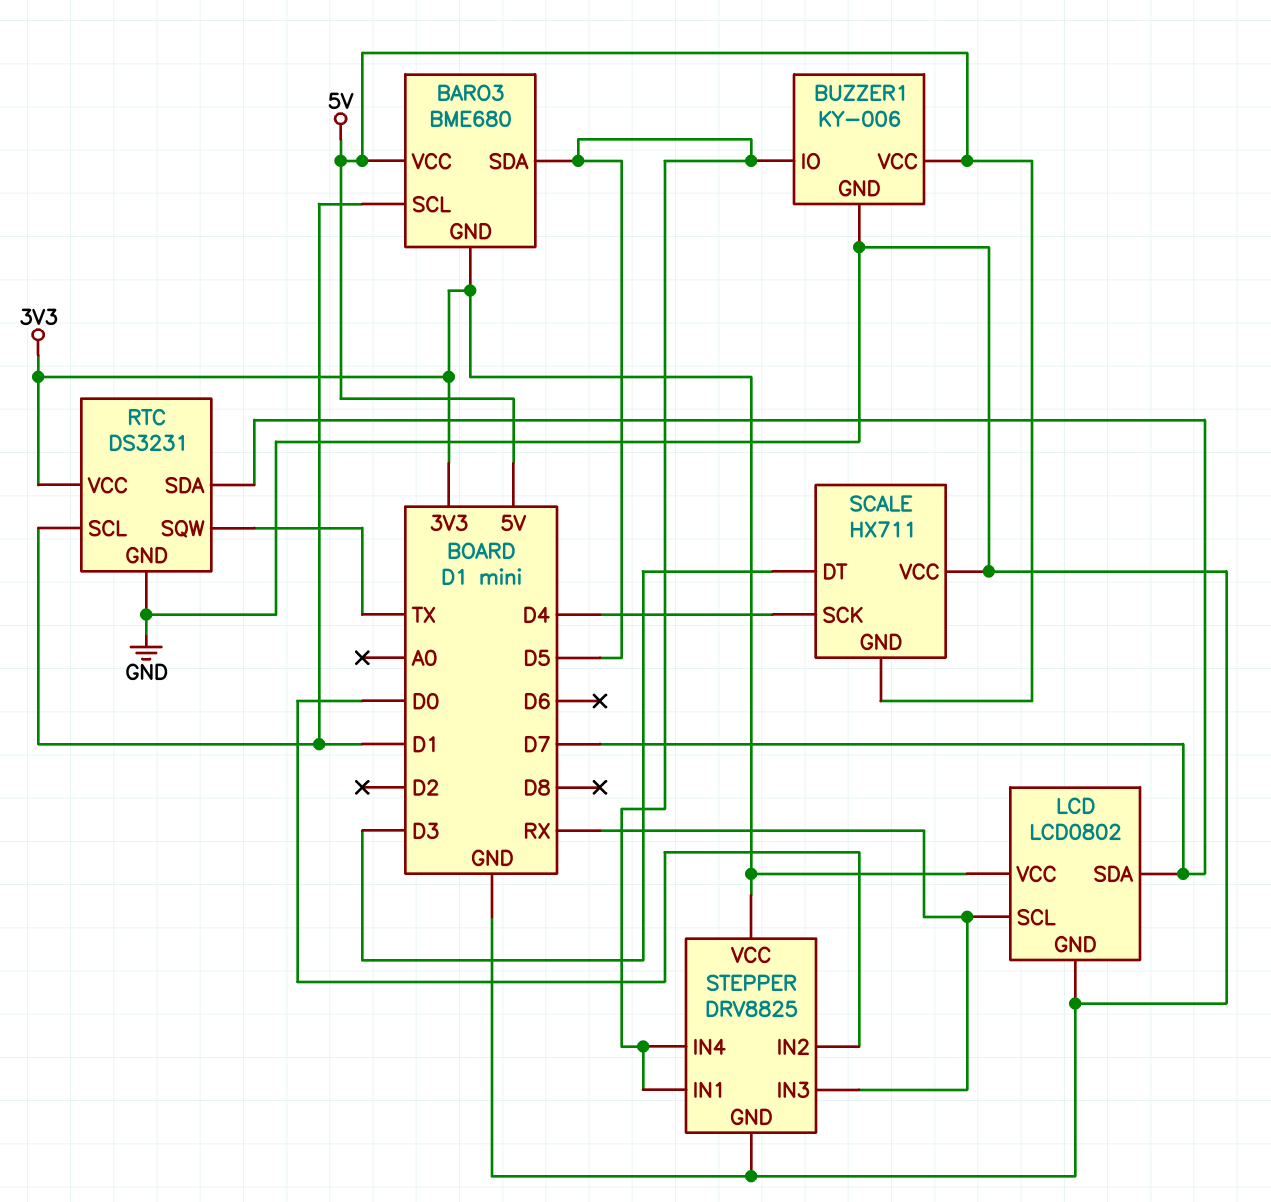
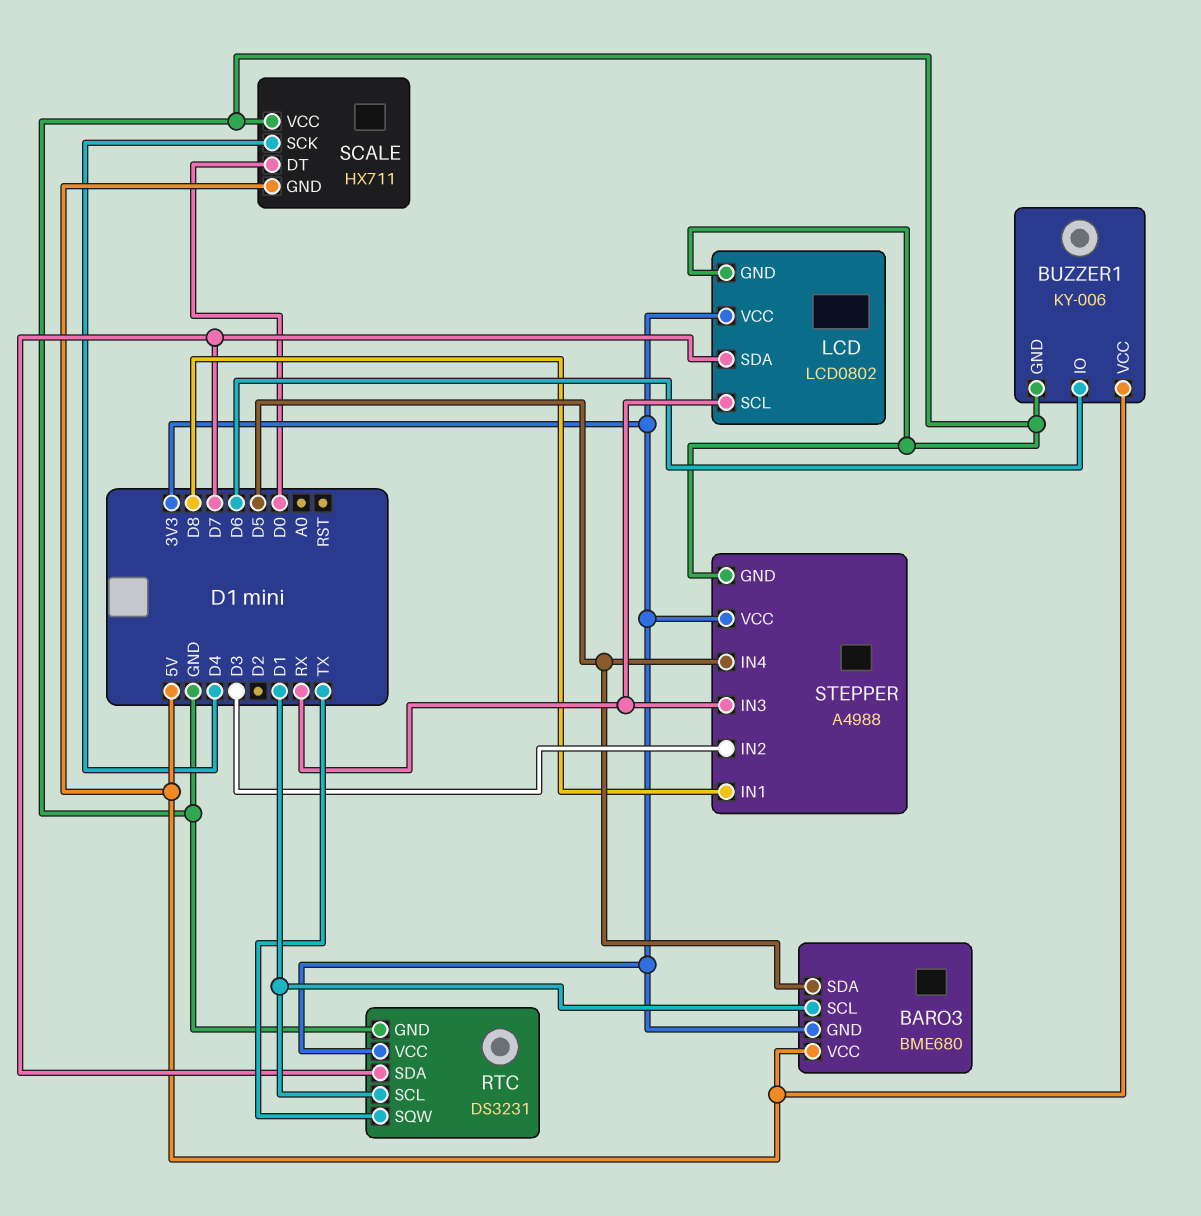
BUZZER1 pin IO: D5 -> D6
SCALE pin DT: D3 -> D0
STEPPER: DRV8825 -> A4988
STEPPER pin IN1: D5 -> D8
STEPPER pin IN2: D0 -> D3

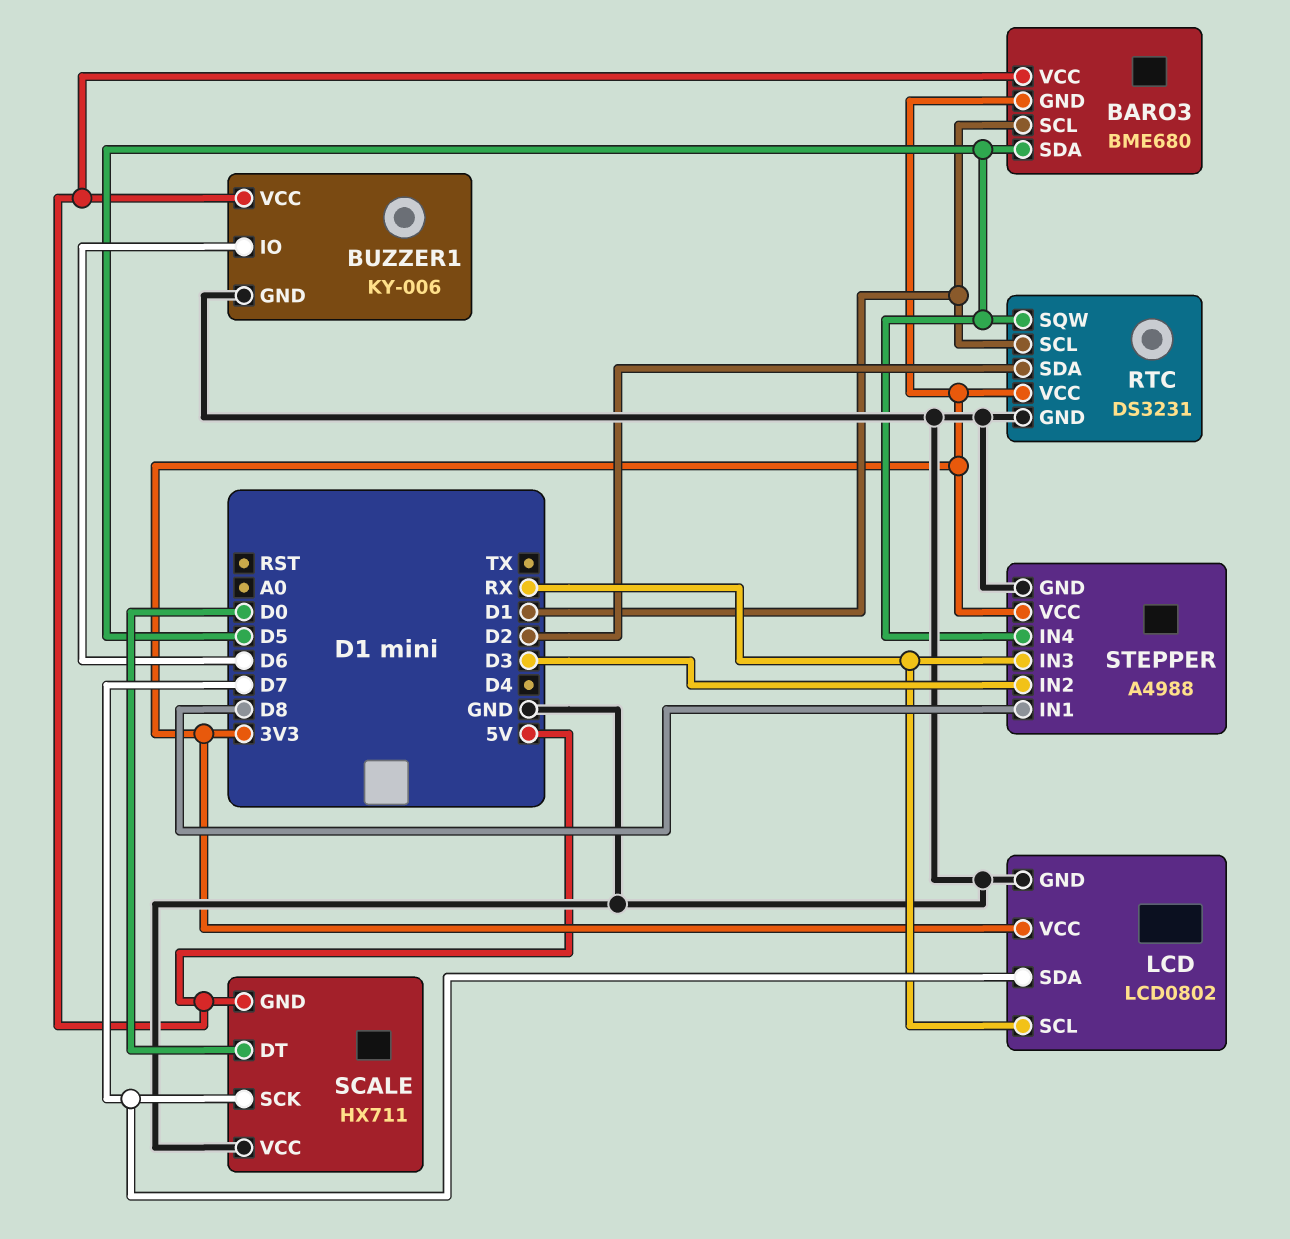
RTC pin SDA: D7 -> D2
RTC pin SQW: TX -> D5
SCALE pin SCK: D4 -> D7

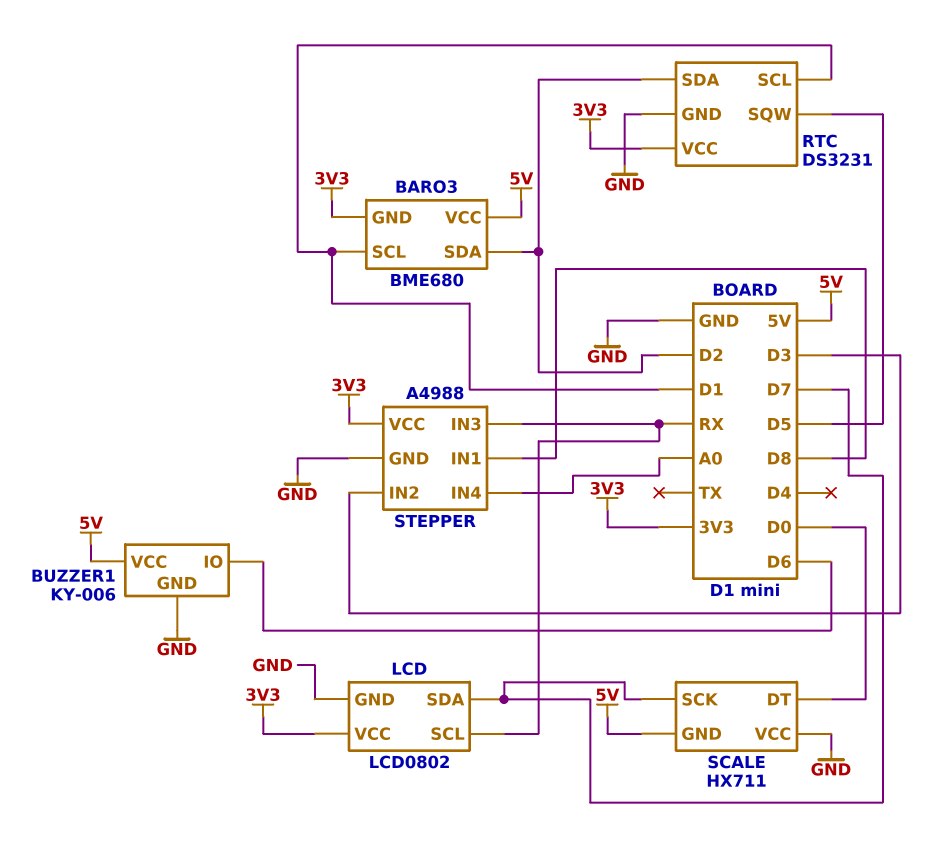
BARO3 pin SDA: D5 -> D2
STEPPER pin IN4: D5 -> A0

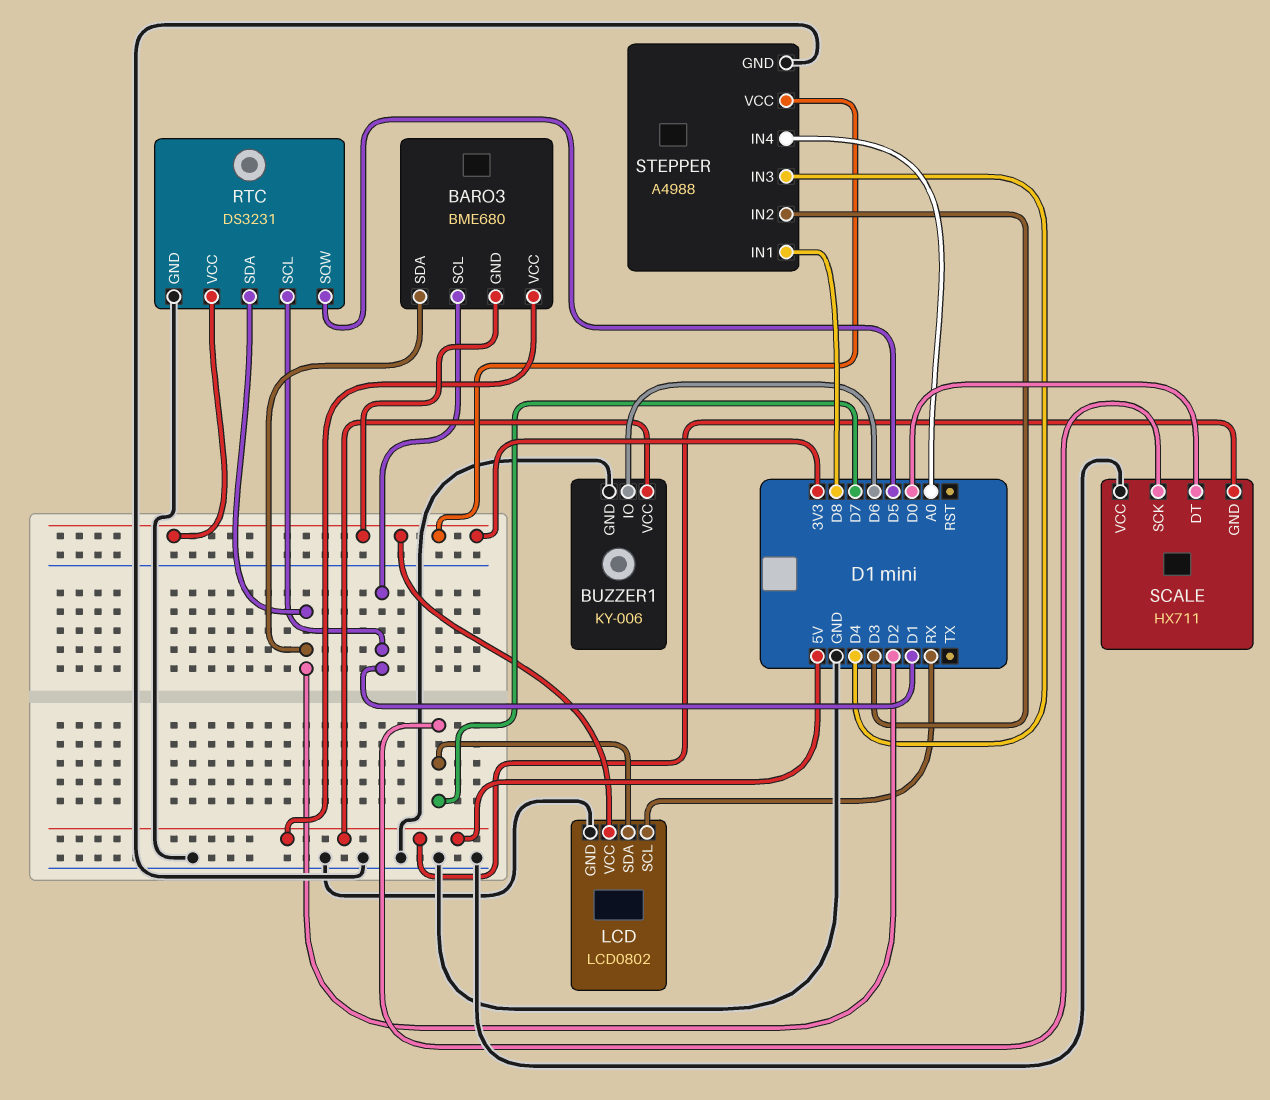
STEPPER pin IN3: RX -> D4

